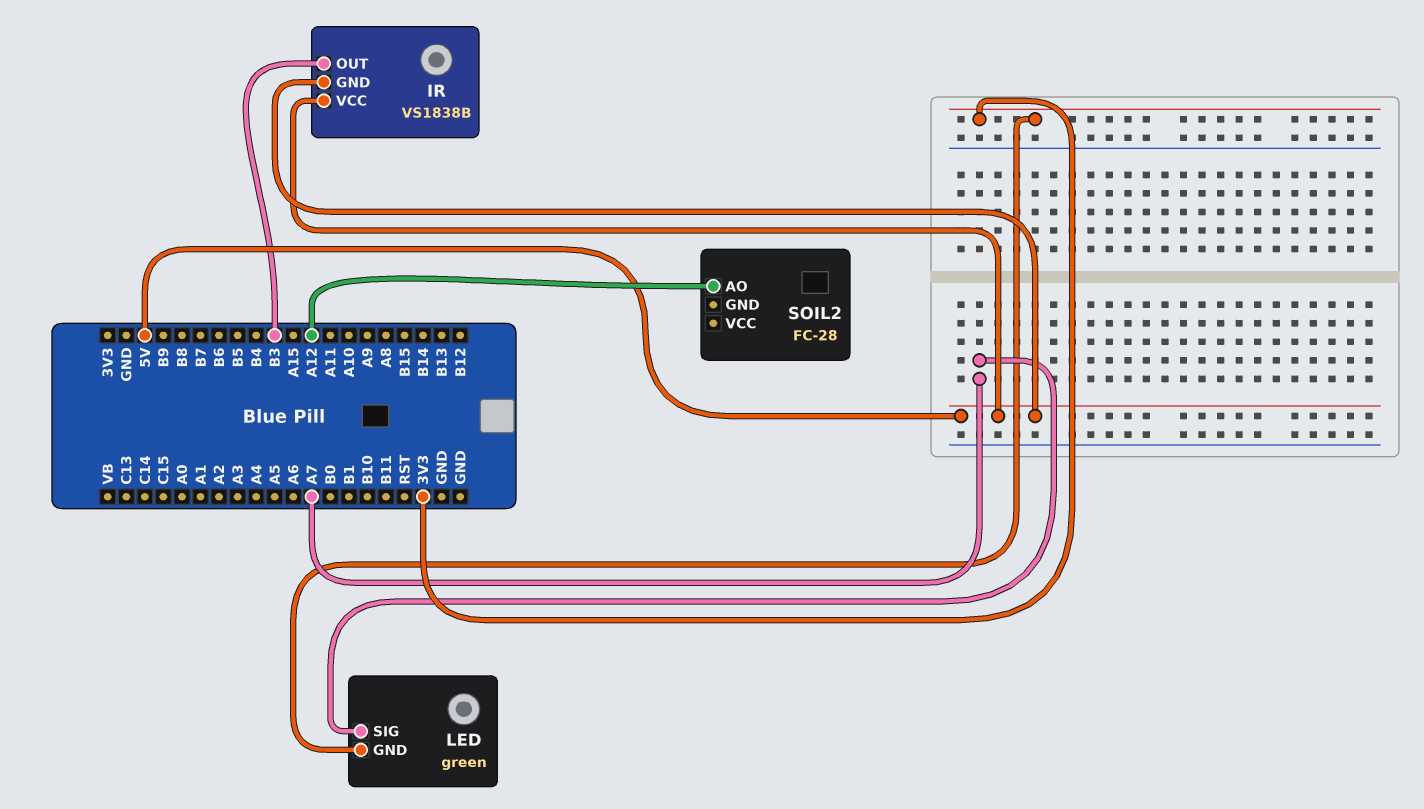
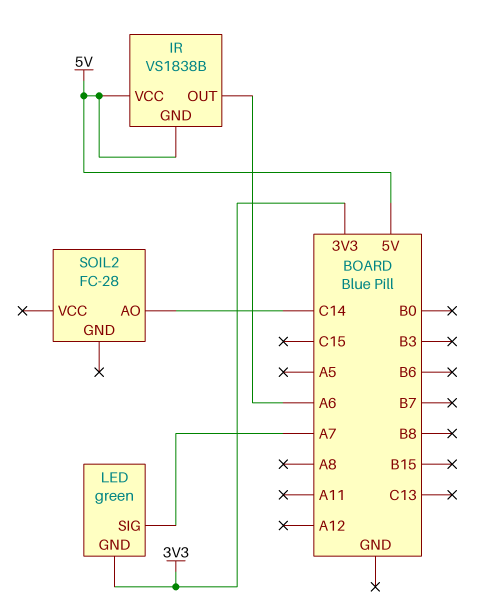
IR pin OUT: B3 -> A6
SOIL2 pin AO: A12 -> C14

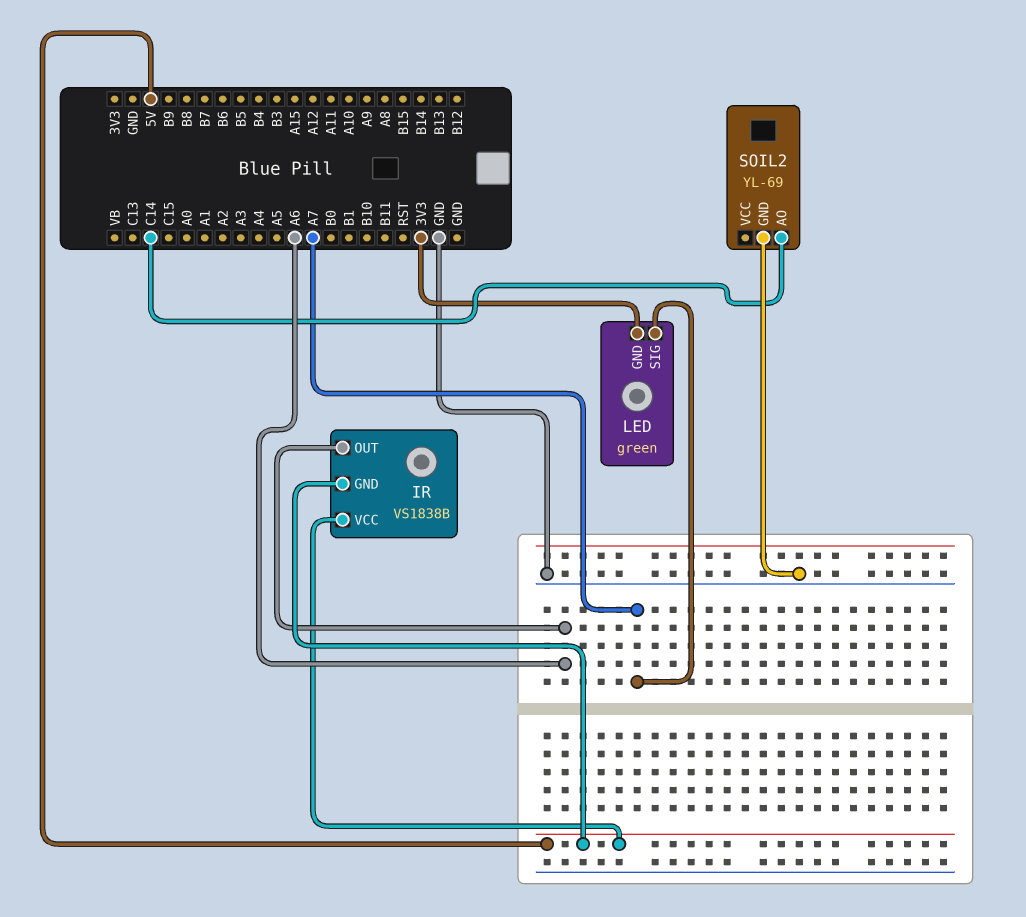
SOIL2: FC-28 -> YL-69
SOIL2 pin GND: none -> GND

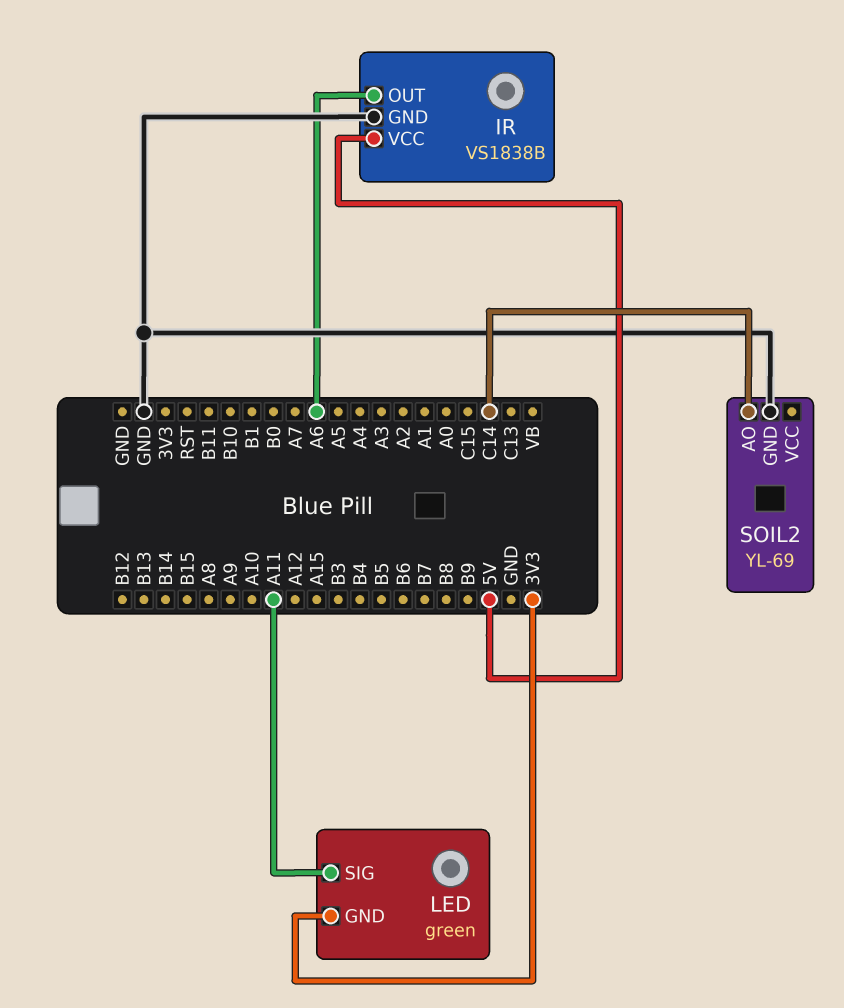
IR pin GND: 5V -> GND
LED pin SIG: A7 -> A11

